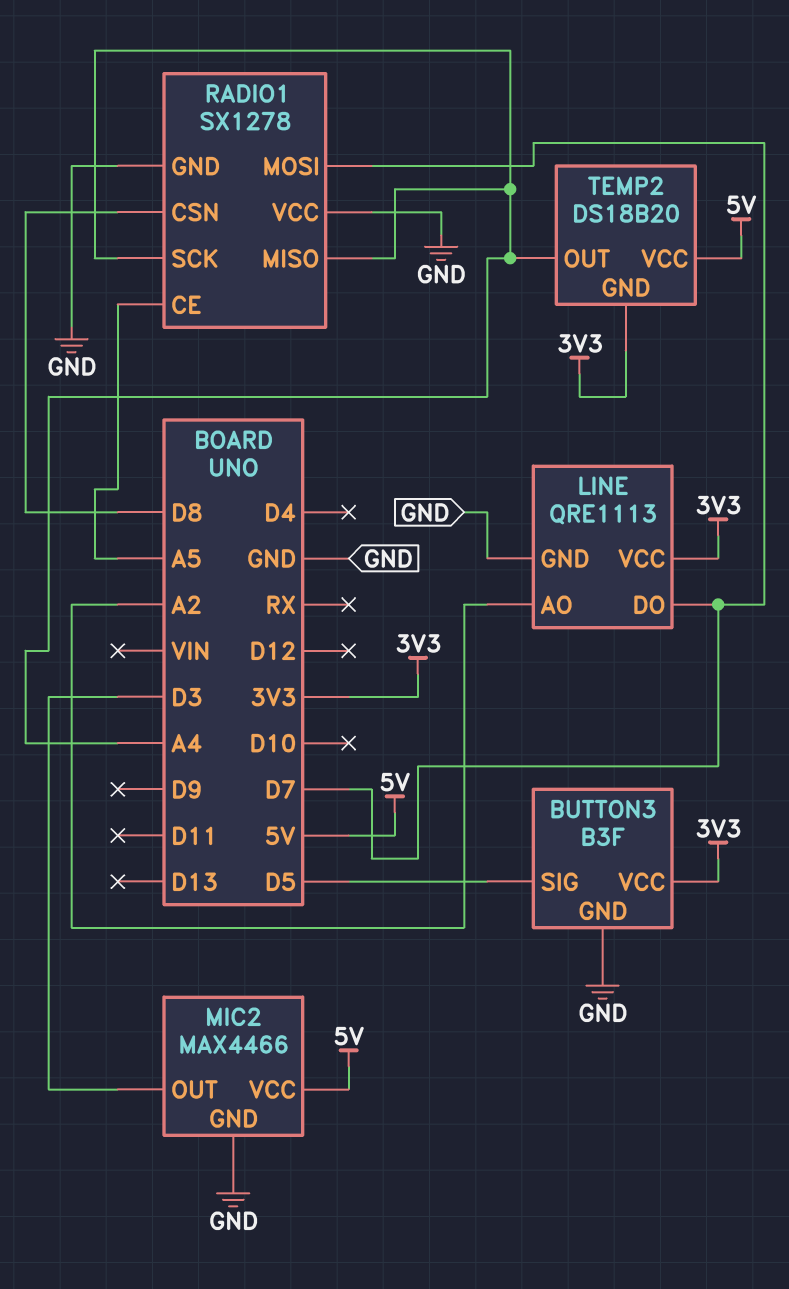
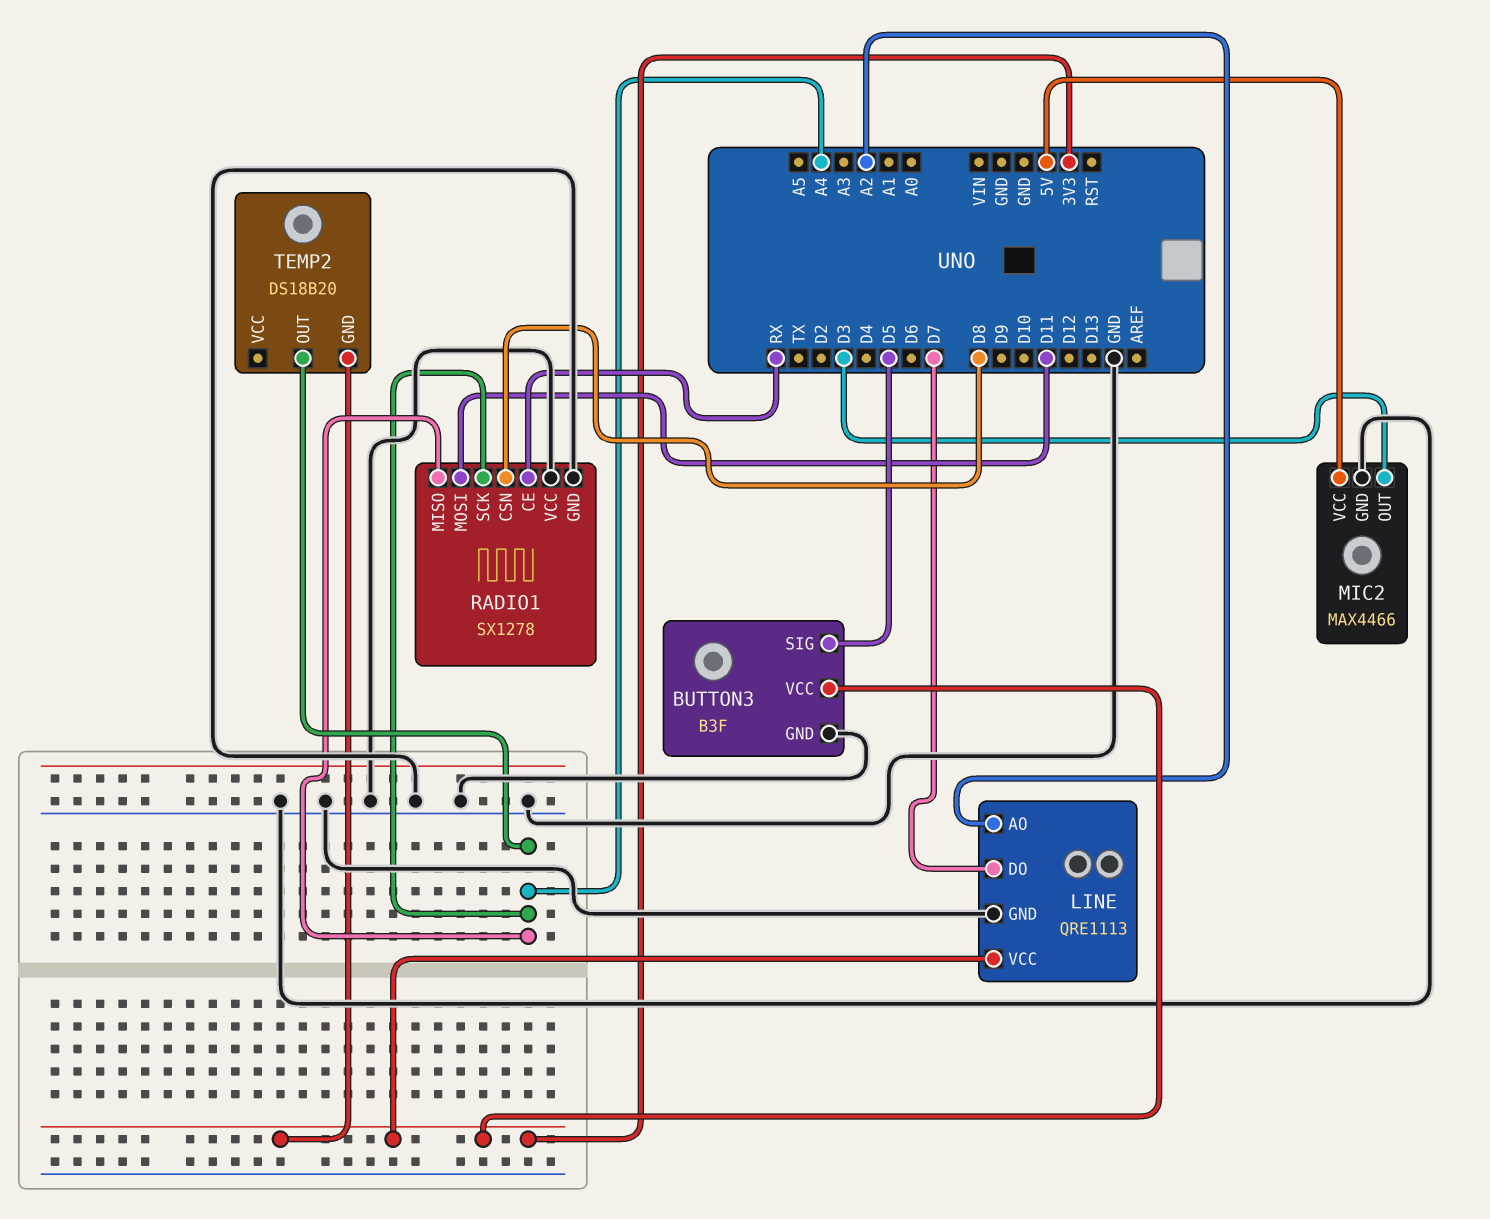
RADIO1 pin CE: A5 -> RX
RADIO1 pin MOSI: D7 -> D11
TEMP2 pin VCC: 5V -> none

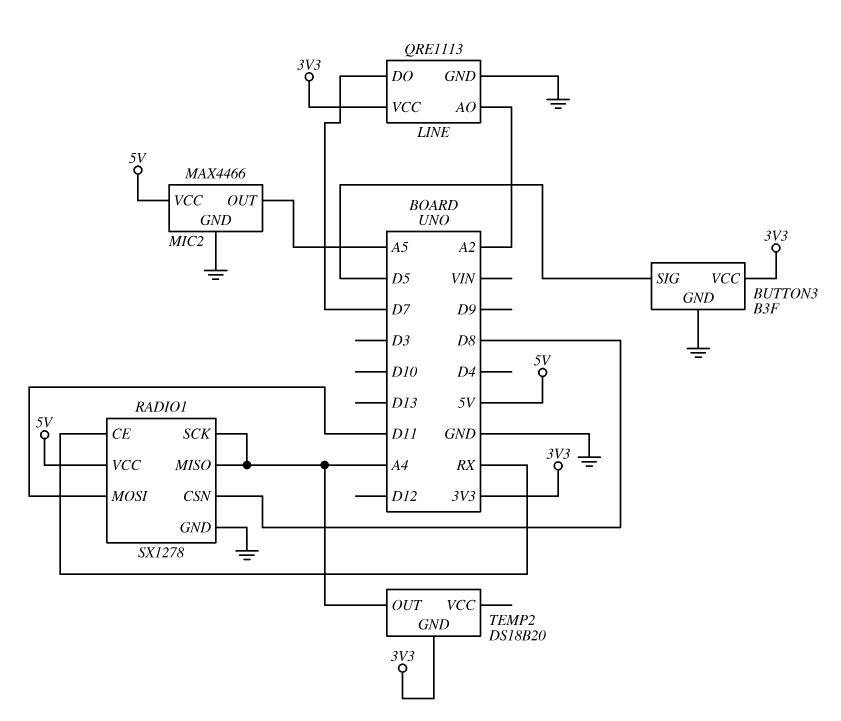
MIC2 pin OUT: D3 -> A5
RADIO1 pin VCC: GND -> 5V

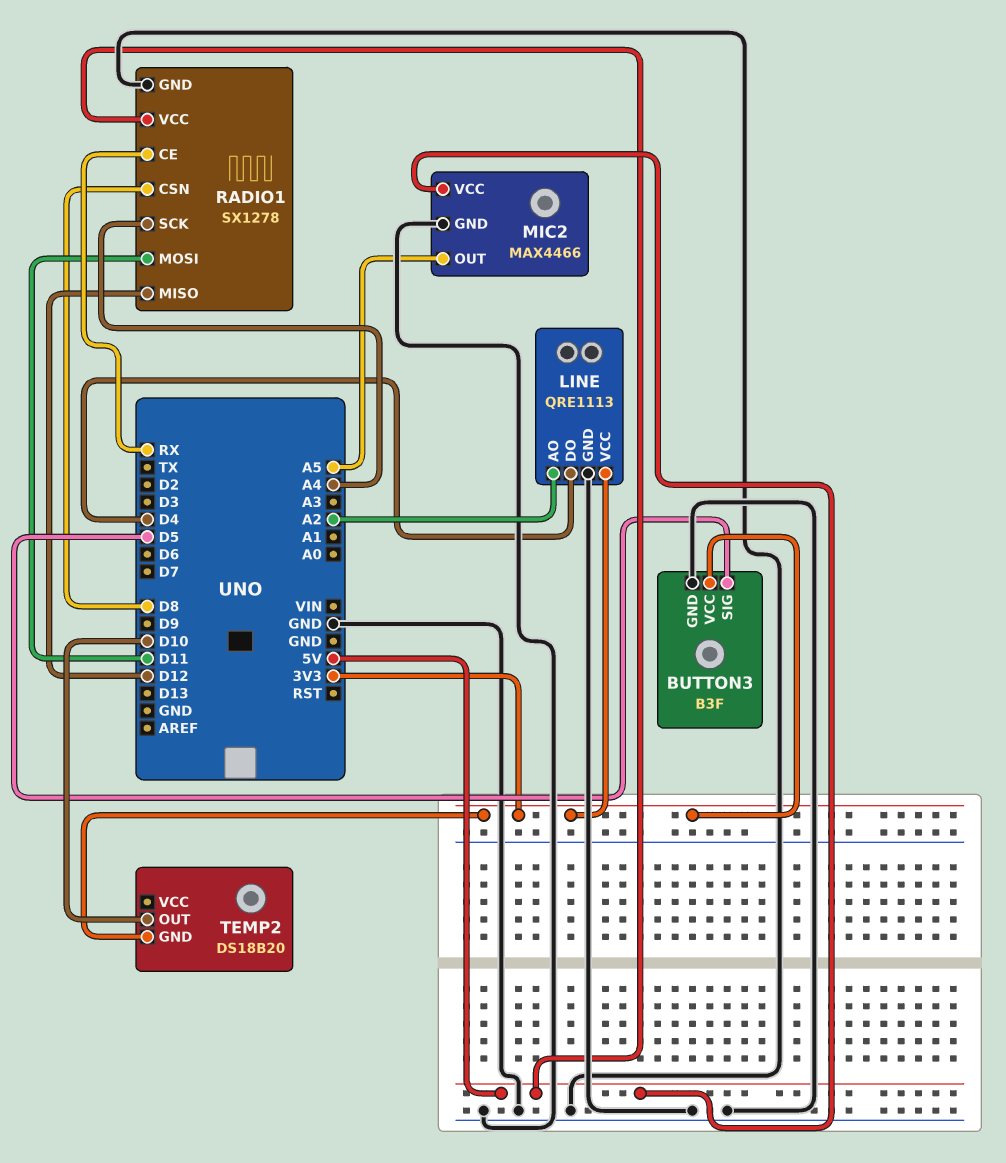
LINE pin DO: D7 -> D4
RADIO1 pin MISO: A4 -> D12
TEMP2 pin OUT: A4 -> D10

